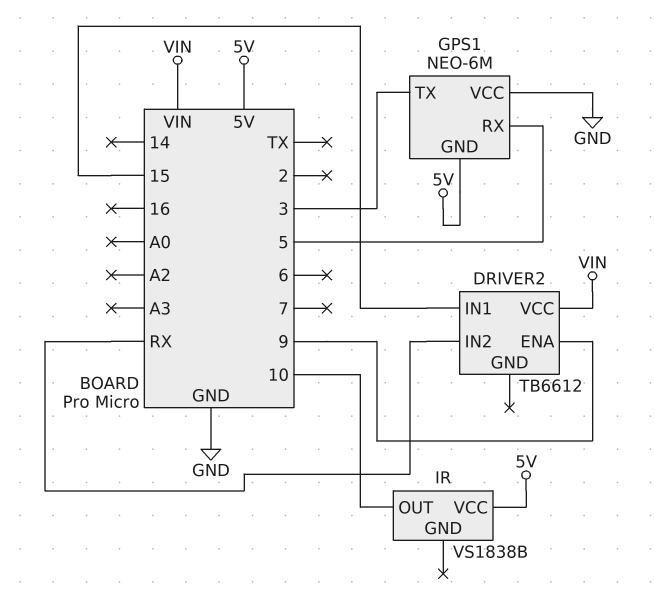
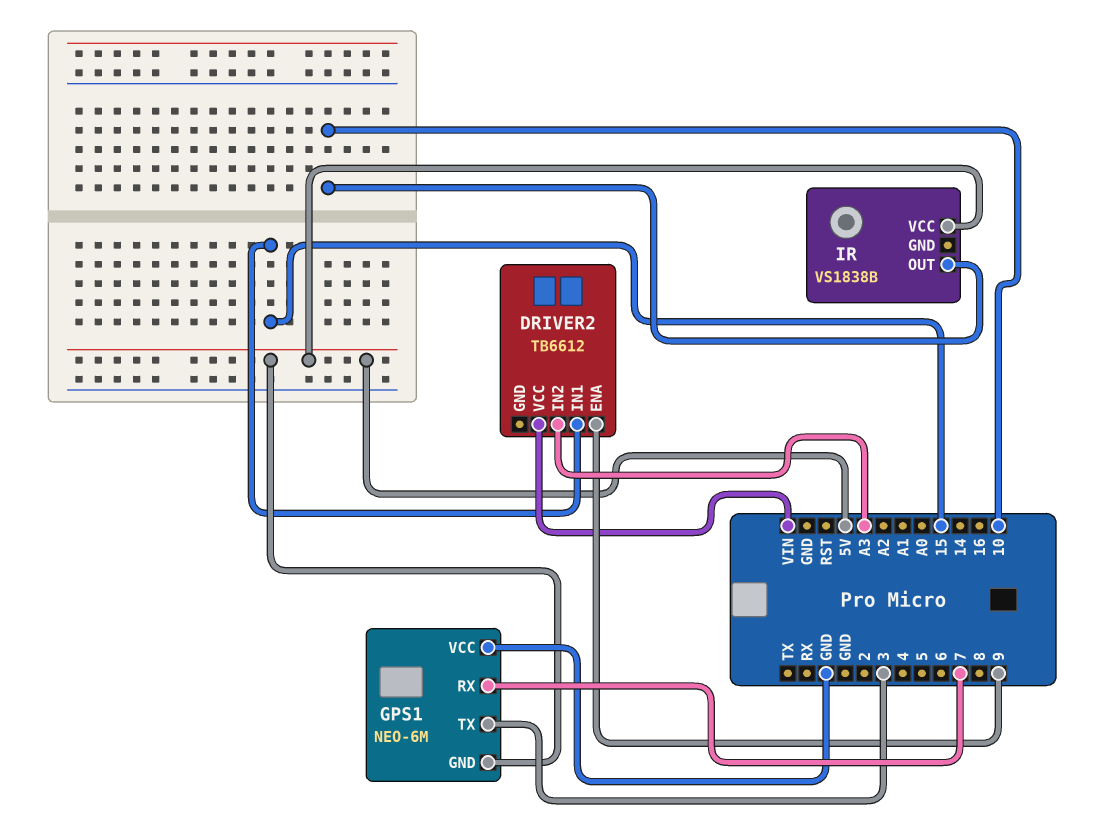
DRIVER2 pin IN2: RX -> A3
GPS1 pin RX: 5 -> 7

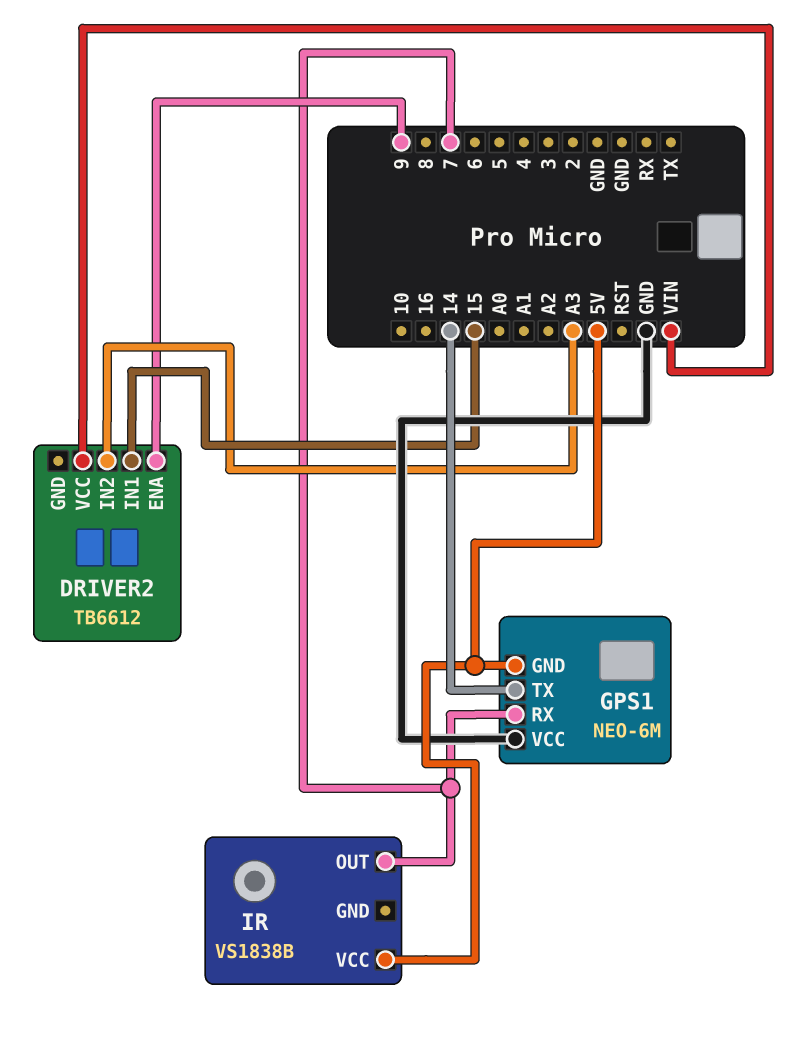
GPS1 pin TX: 3 -> 14
IR pin OUT: 10 -> 7

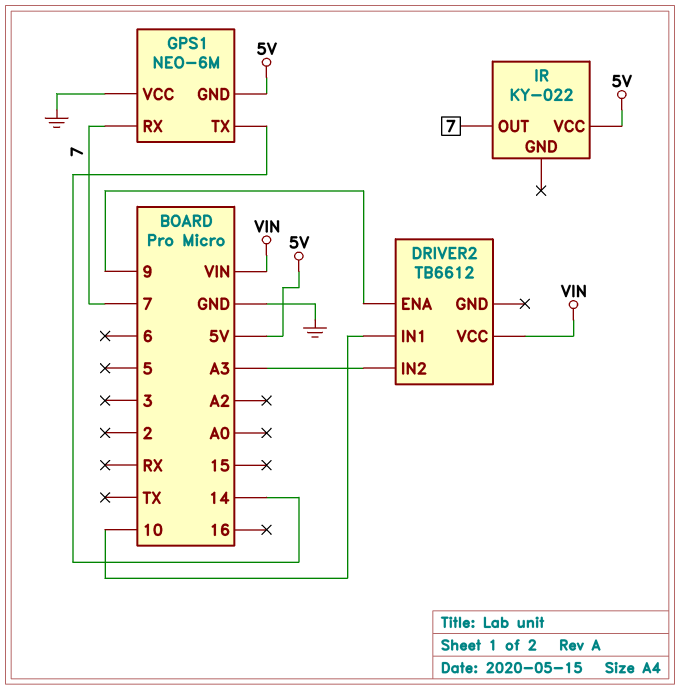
DRIVER2 pin IN1: 15 -> 10
IR: VS1838B -> KY-022

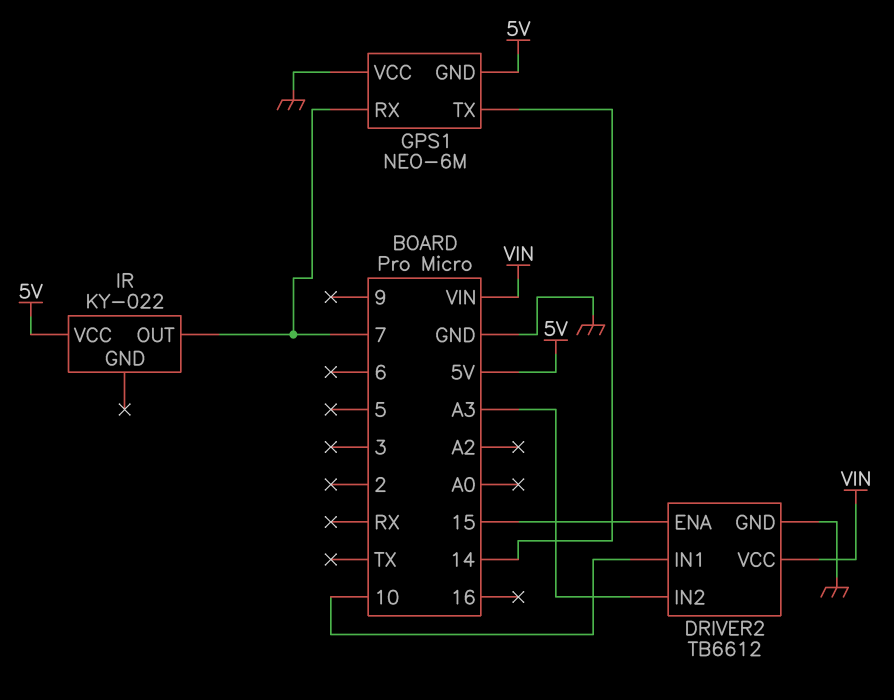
DRIVER2 pin ENA: 9 -> 15
DRIVER2 pin GND: none -> GND

